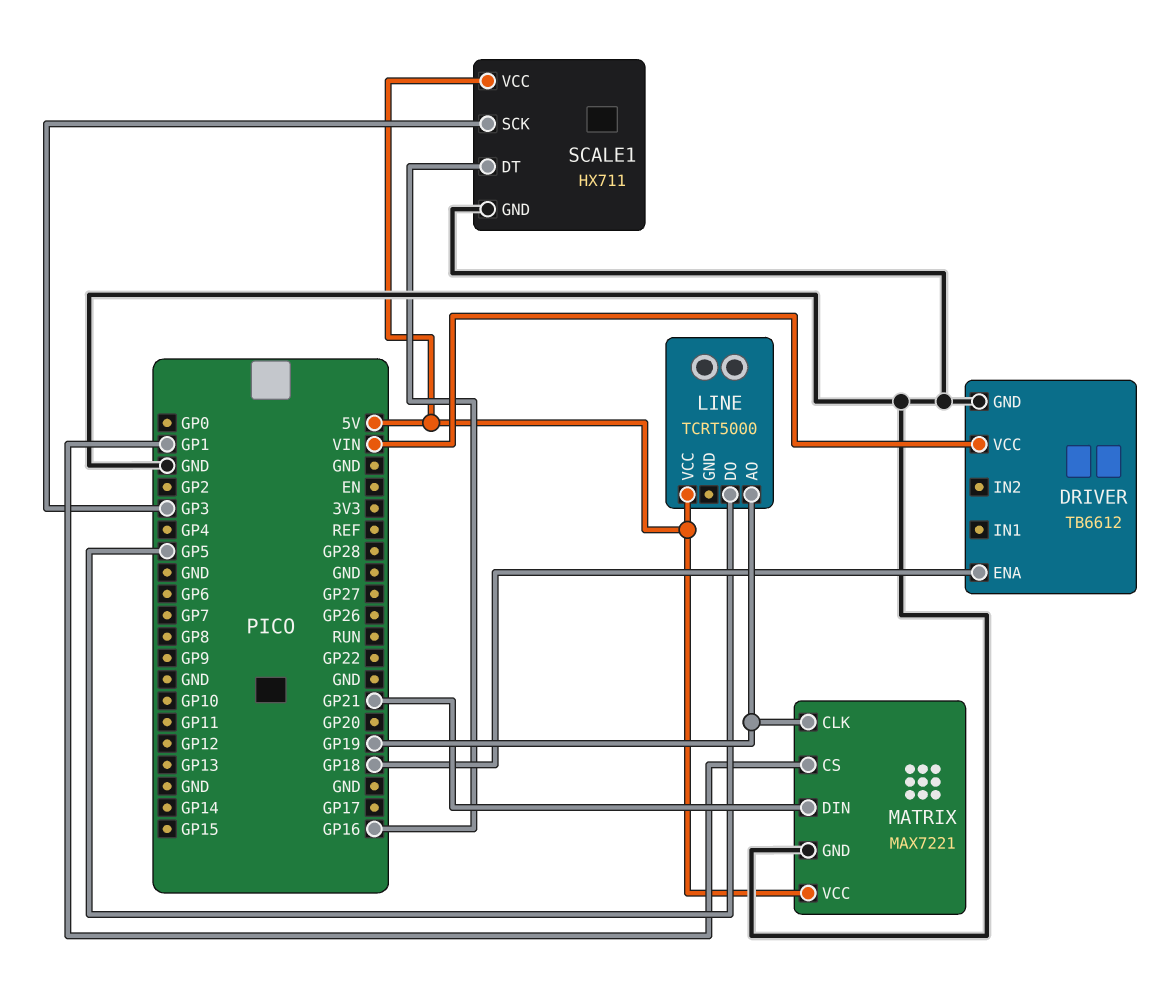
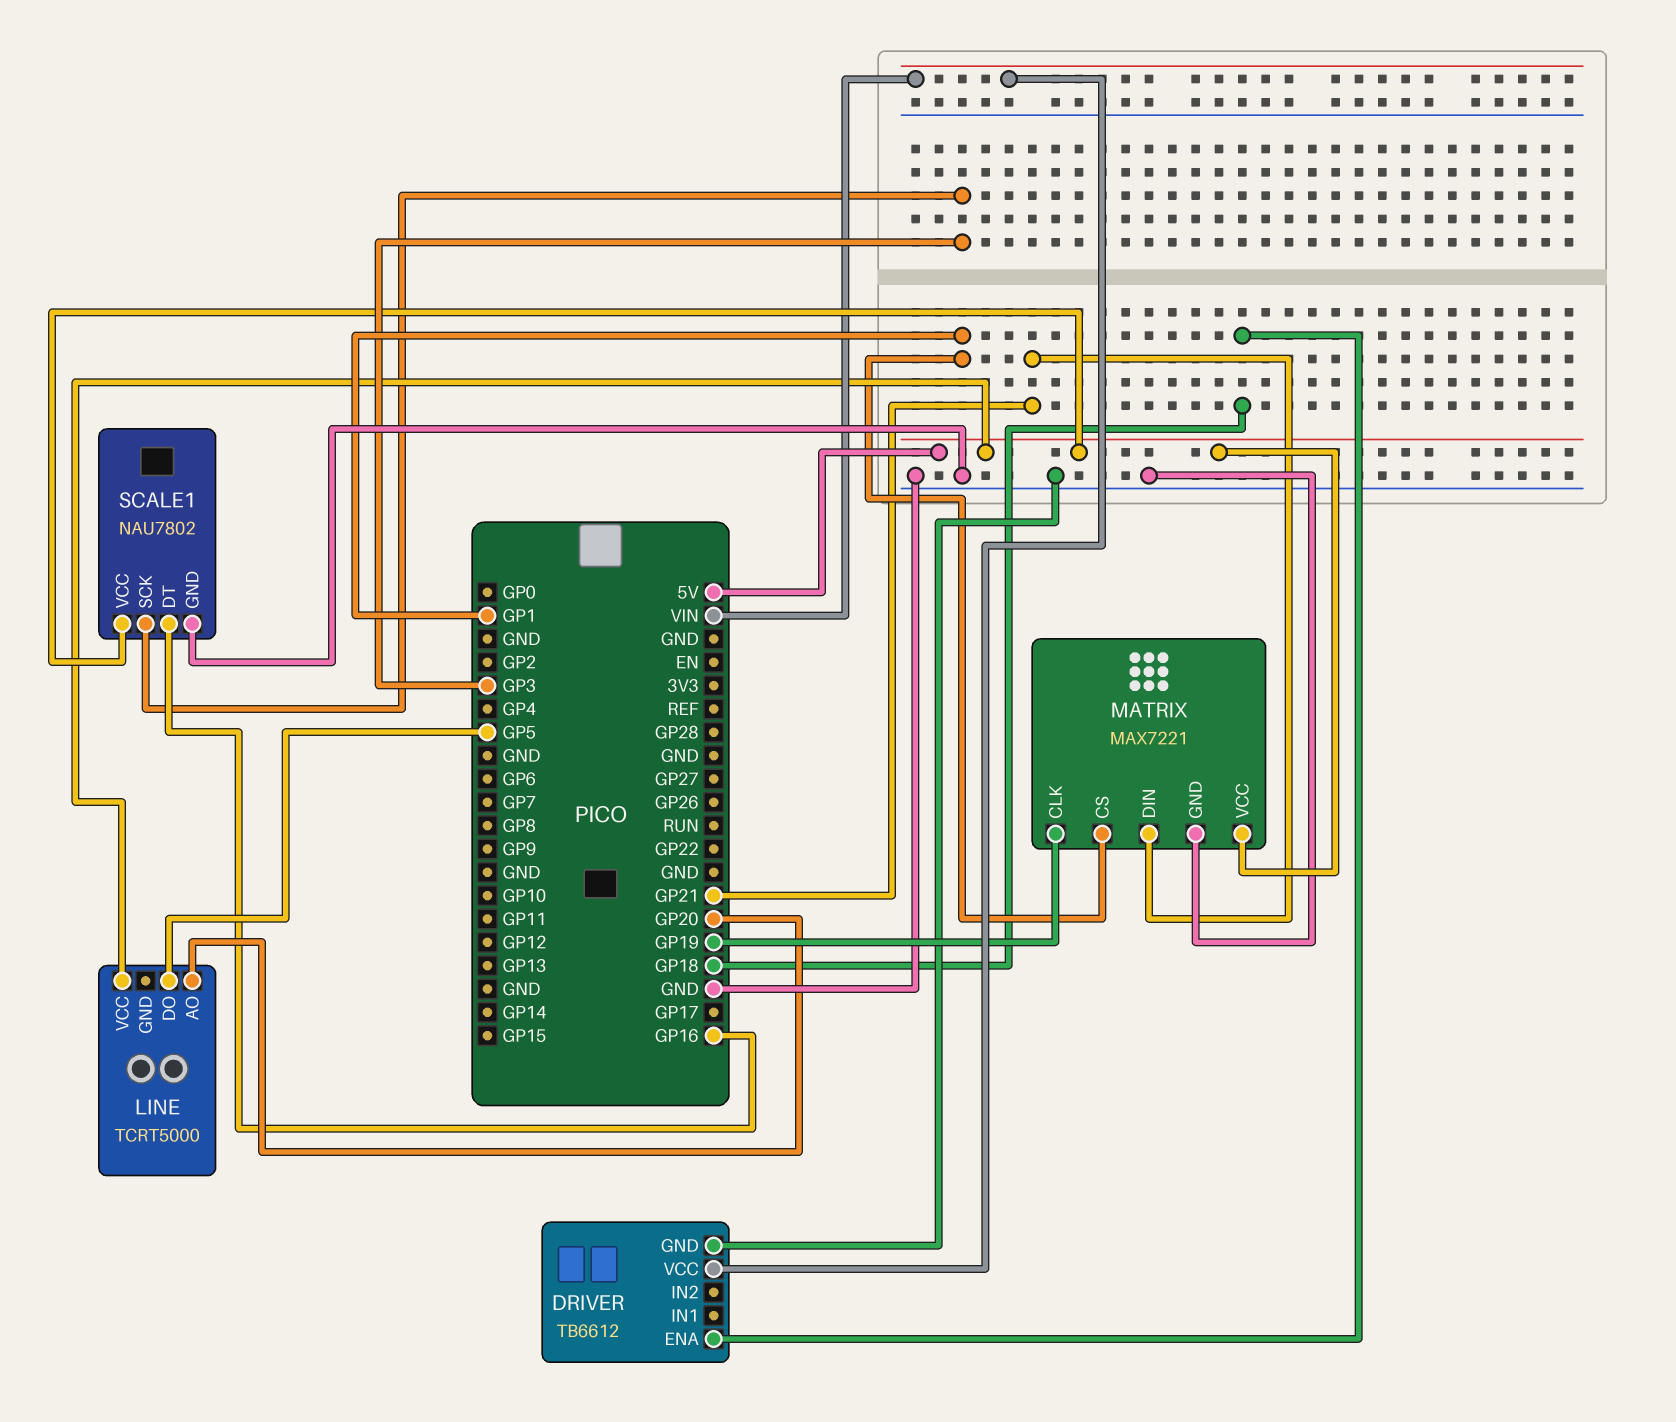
LINE pin AO: GP19 -> GP20
SCALE1: HX711 -> NAU7802

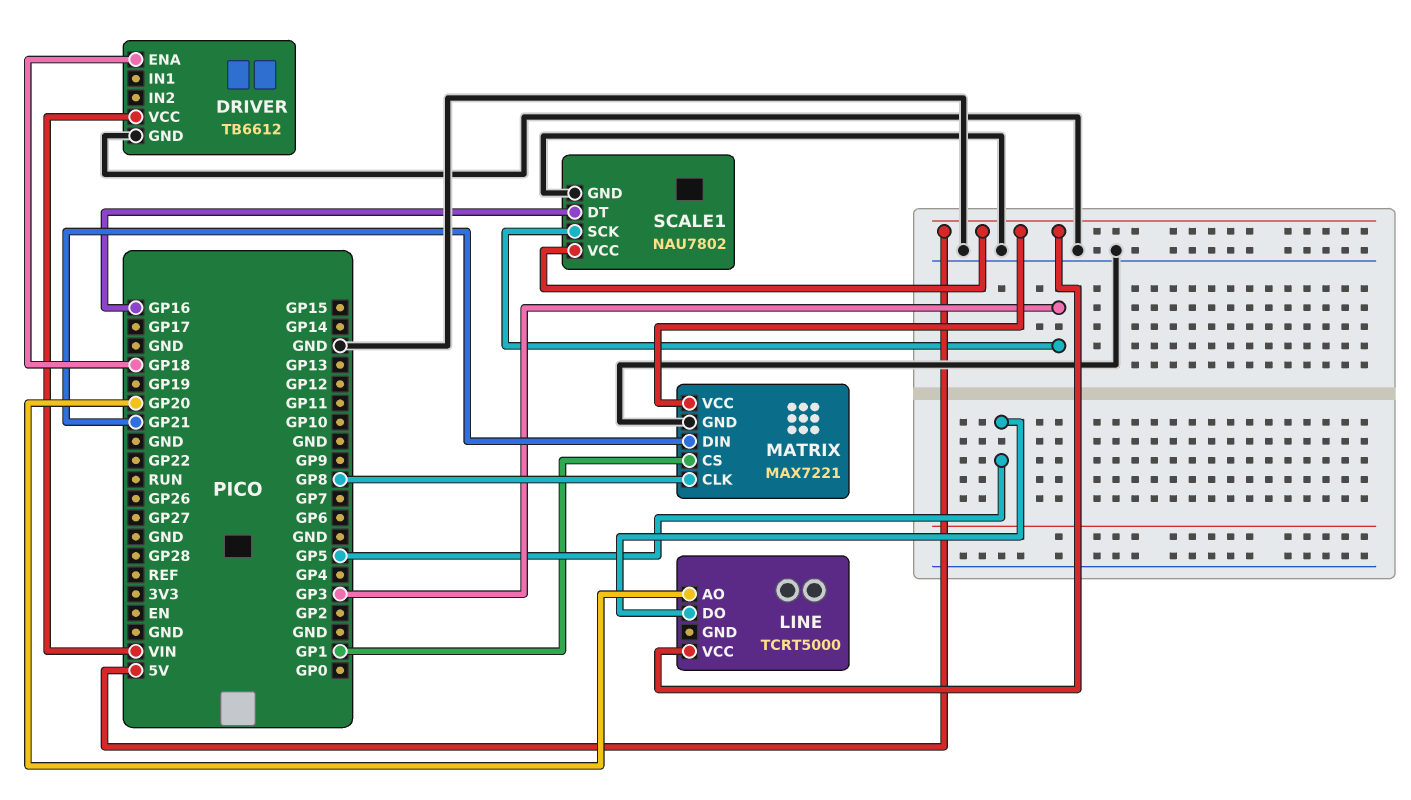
MATRIX pin CLK: GP19 -> GP8

